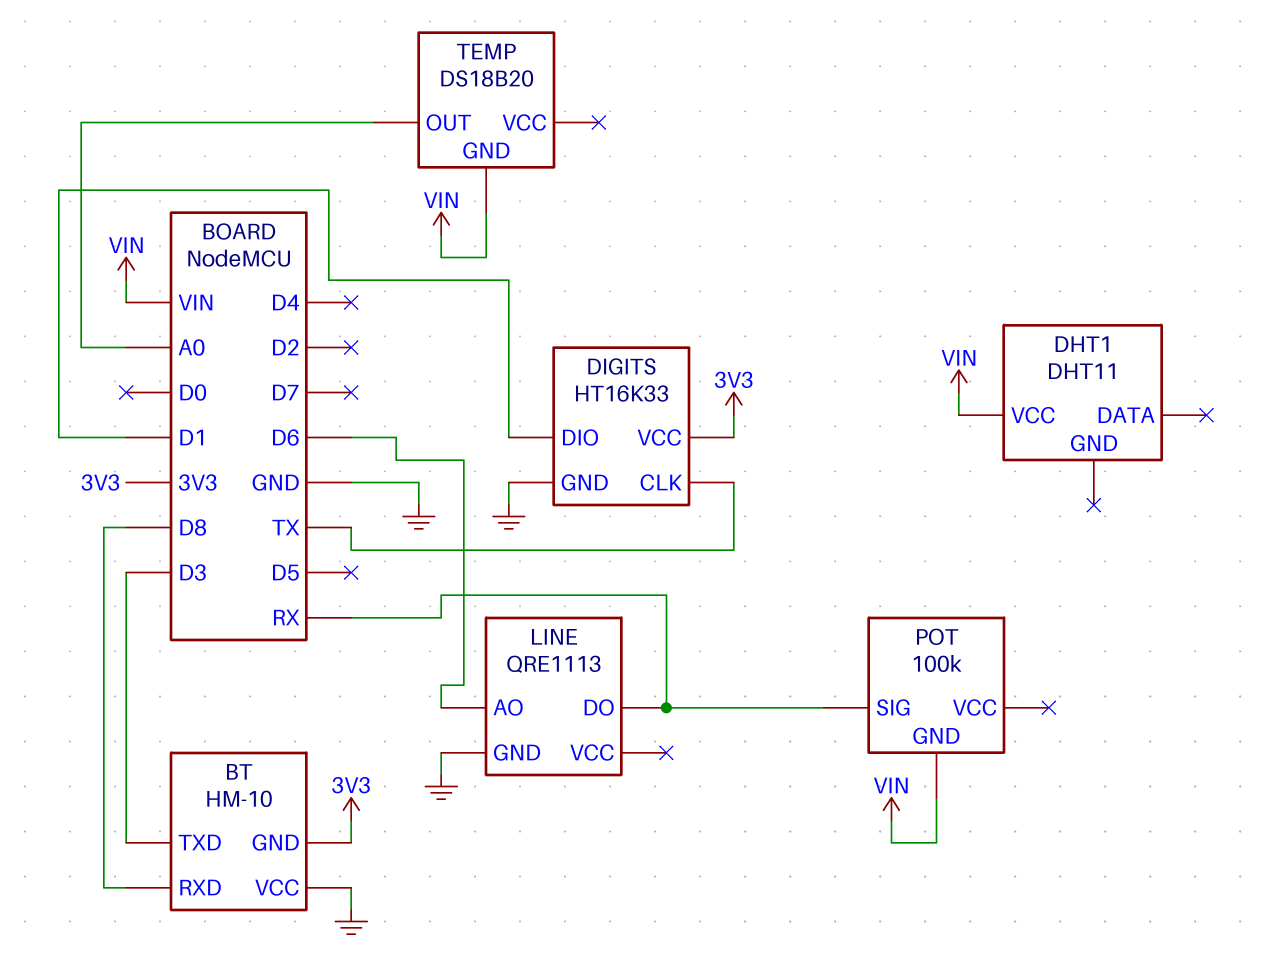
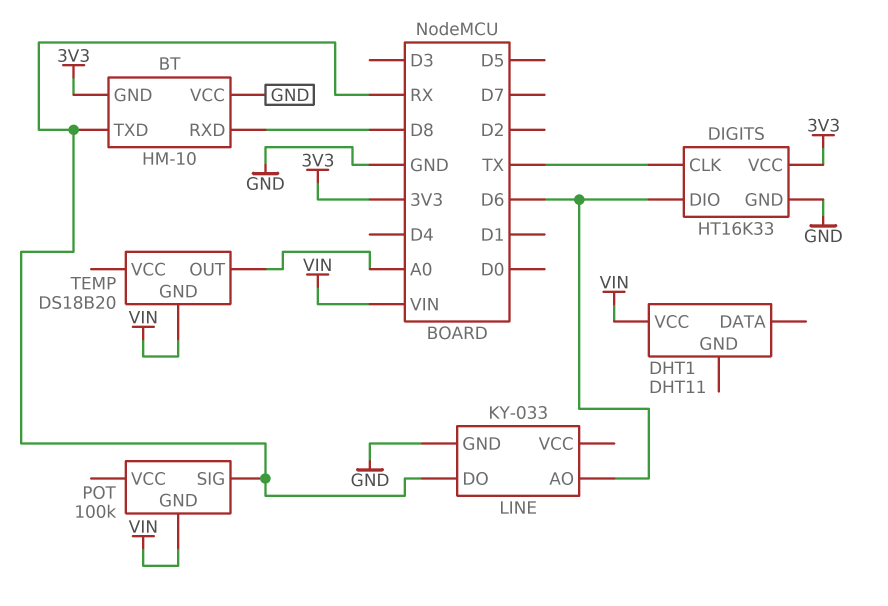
BT pin TXD: D3 -> RX
DIGITS pin DIO: D1 -> D6
LINE: QRE1113 -> KY-033

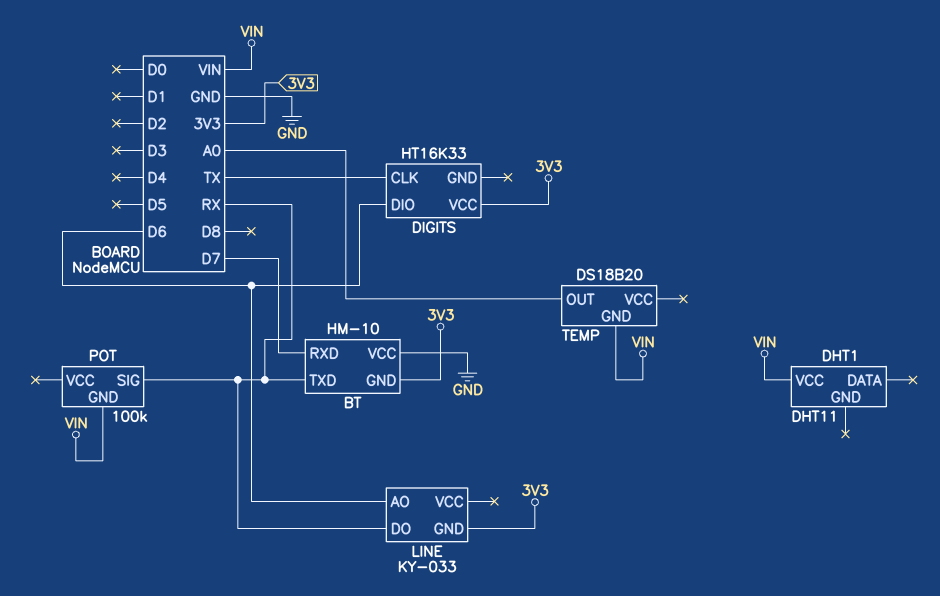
BT pin RXD: D8 -> D7
DIGITS pin GND: GND -> none
LINE pin GND: GND -> 3V3

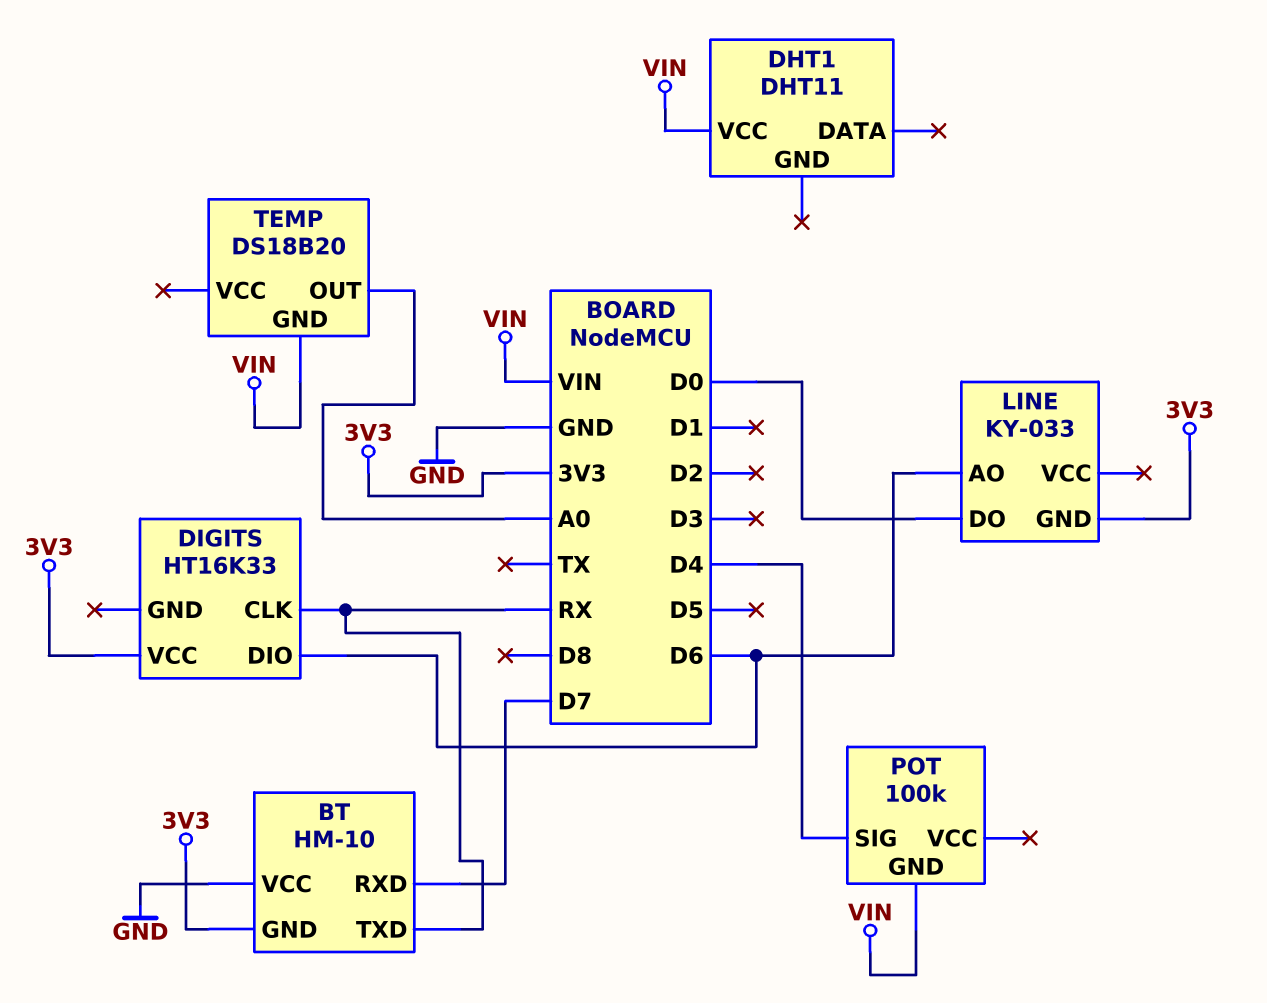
DIGITS pin CLK: TX -> RX
LINE pin DO: RX -> D0
POT pin SIG: RX -> D4

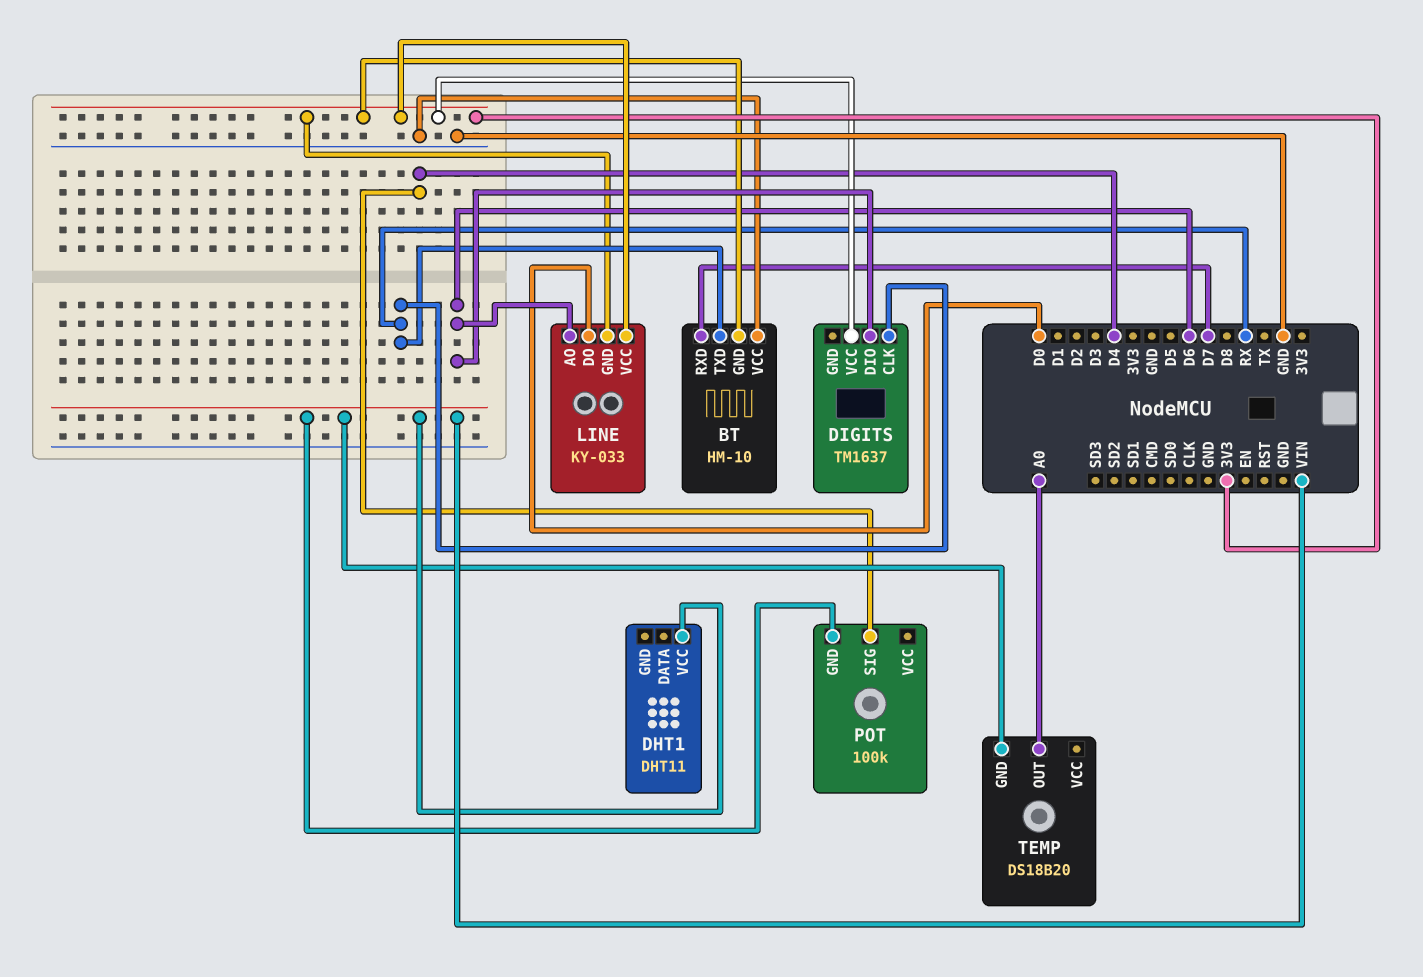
DIGITS: HT16K33 -> TM1637
LINE pin VCC: none -> 3V3

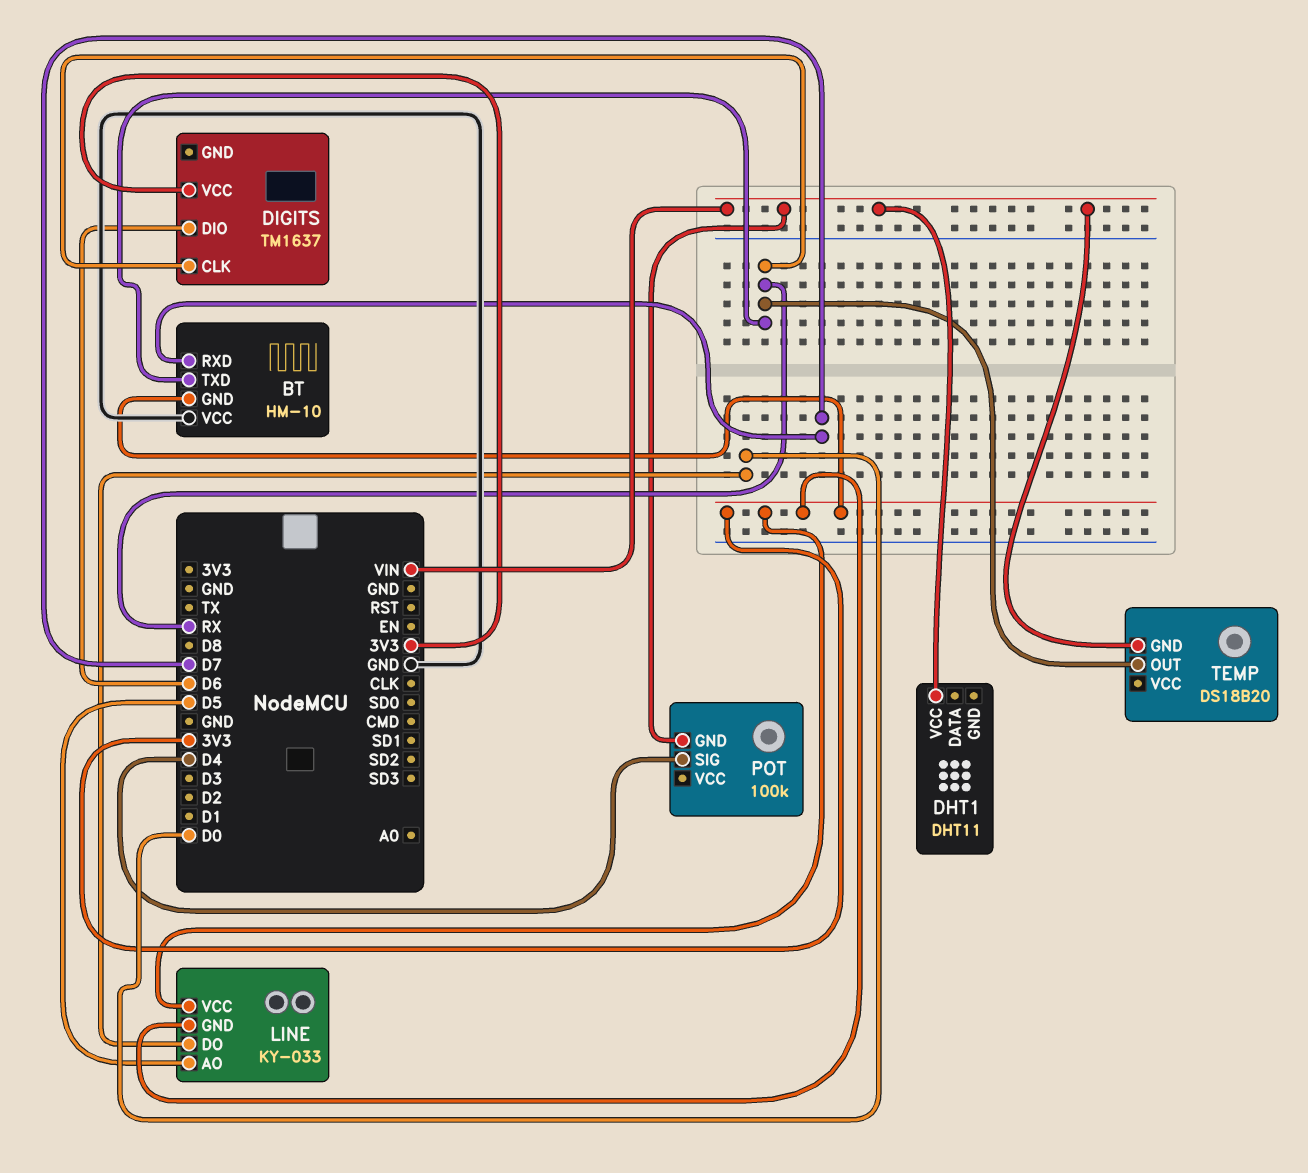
LINE pin AO: D6 -> D5
TEMP pin OUT: A0 -> RX

